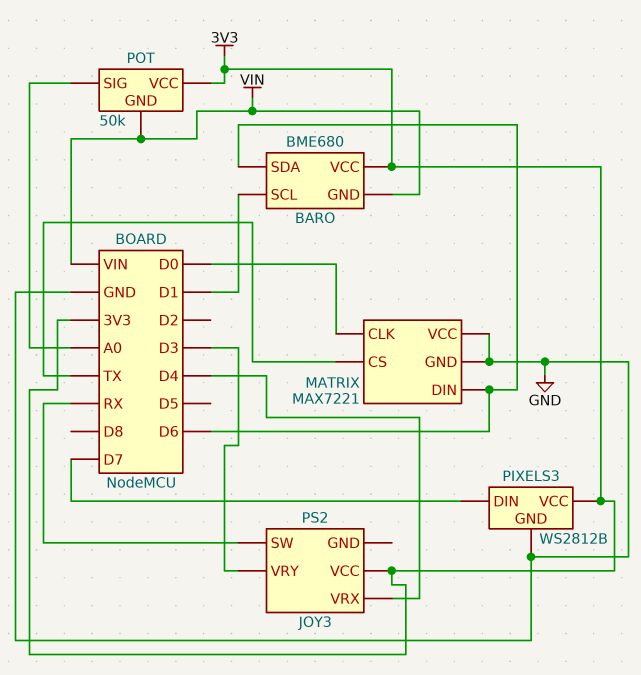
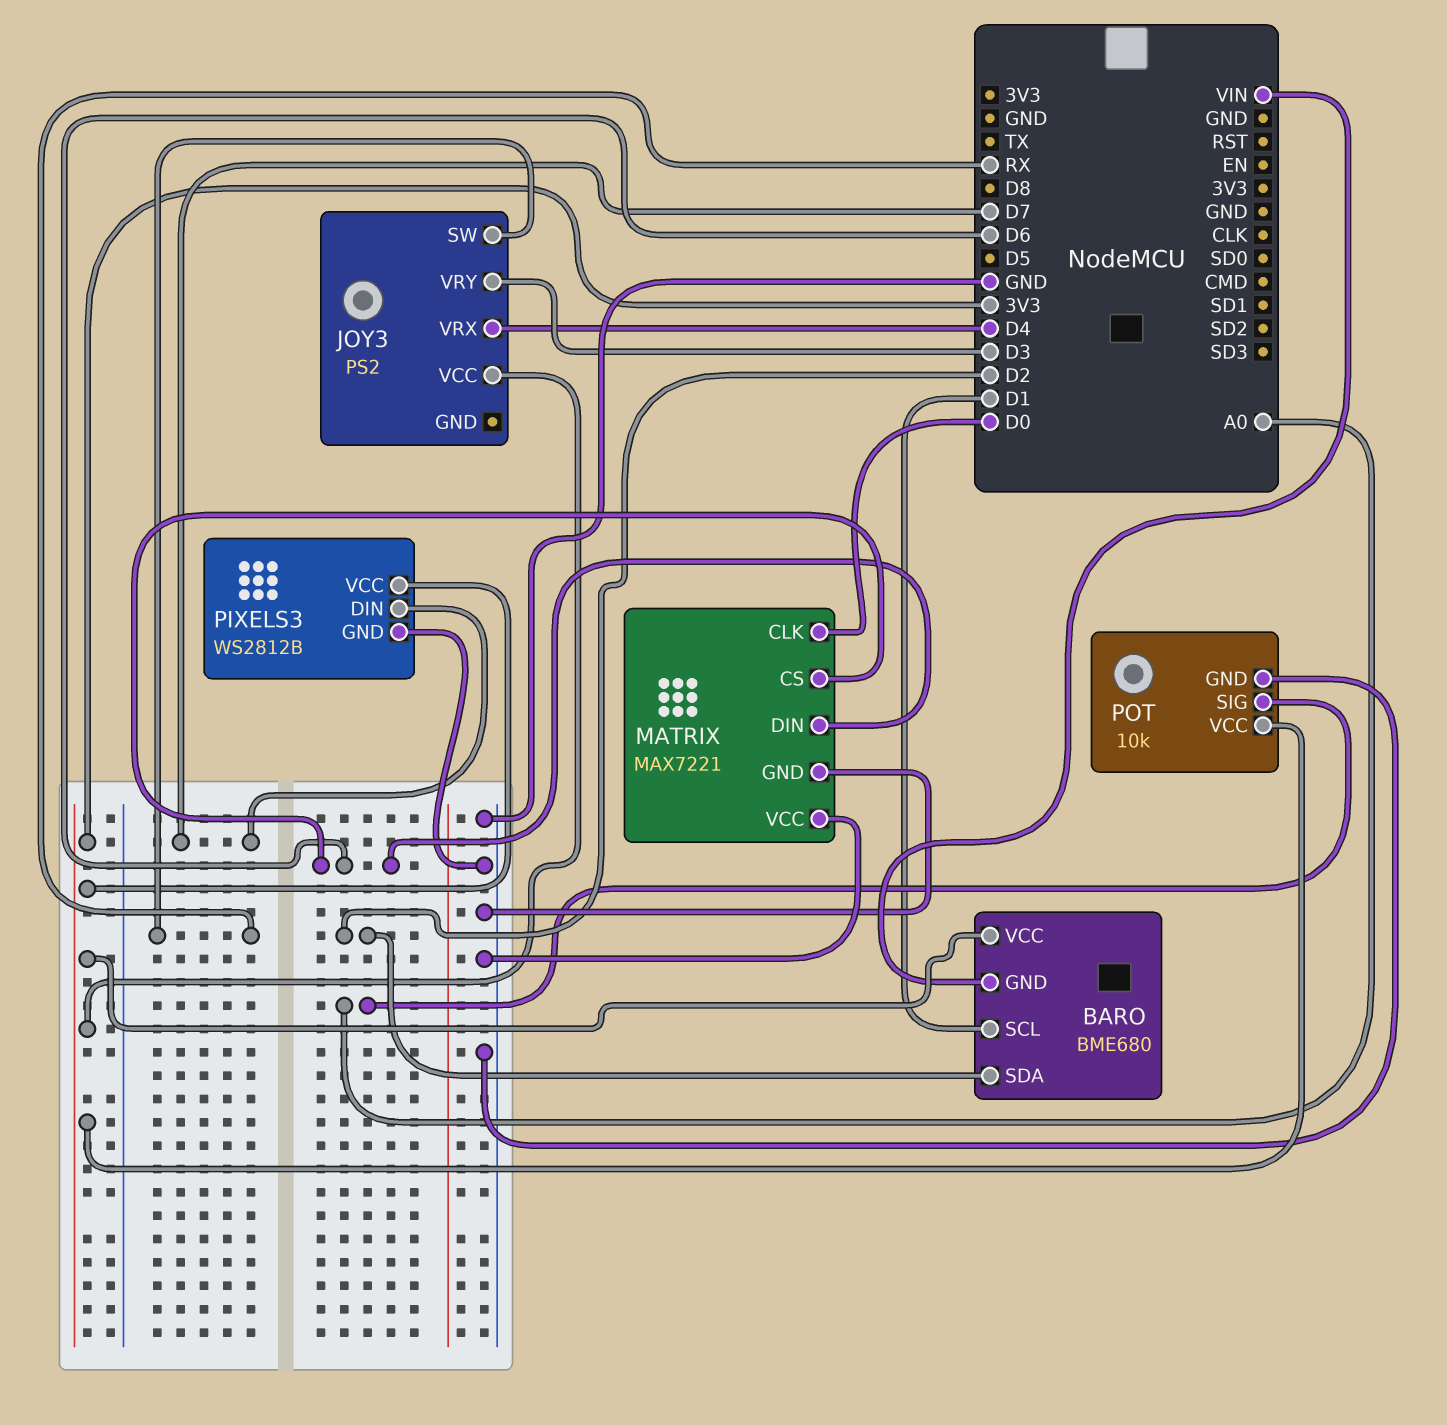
BARO pin SDA: D6 -> D2
MATRIX pin CS: TX -> D6
POT: 50k -> 10k
POT pin GND: VIN -> GND

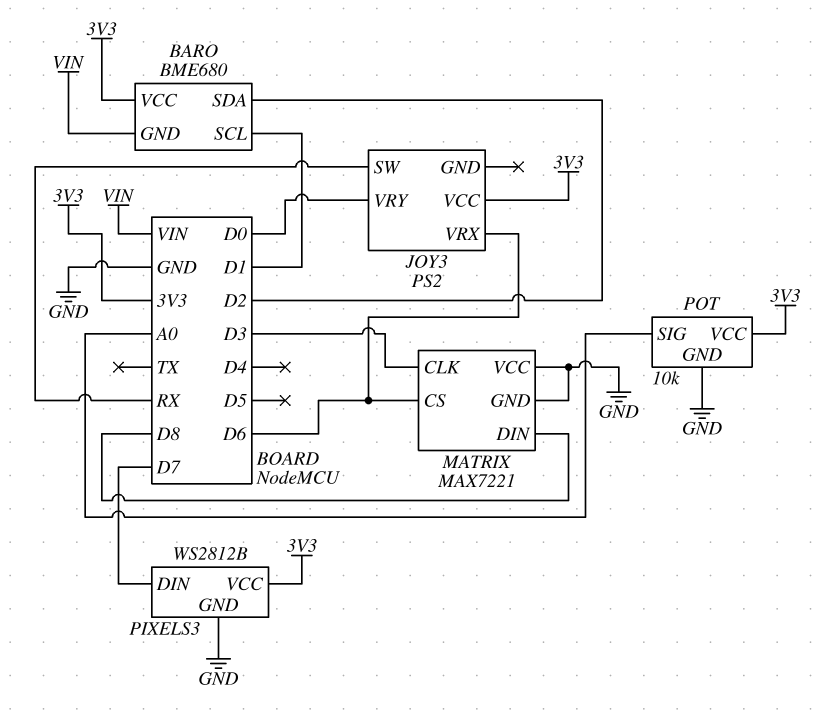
JOY3 pin VRX: D4 -> D6
JOY3 pin VRY: D3 -> D0
MATRIX pin CLK: D0 -> D3
MATRIX pin DIN: D6 -> D8

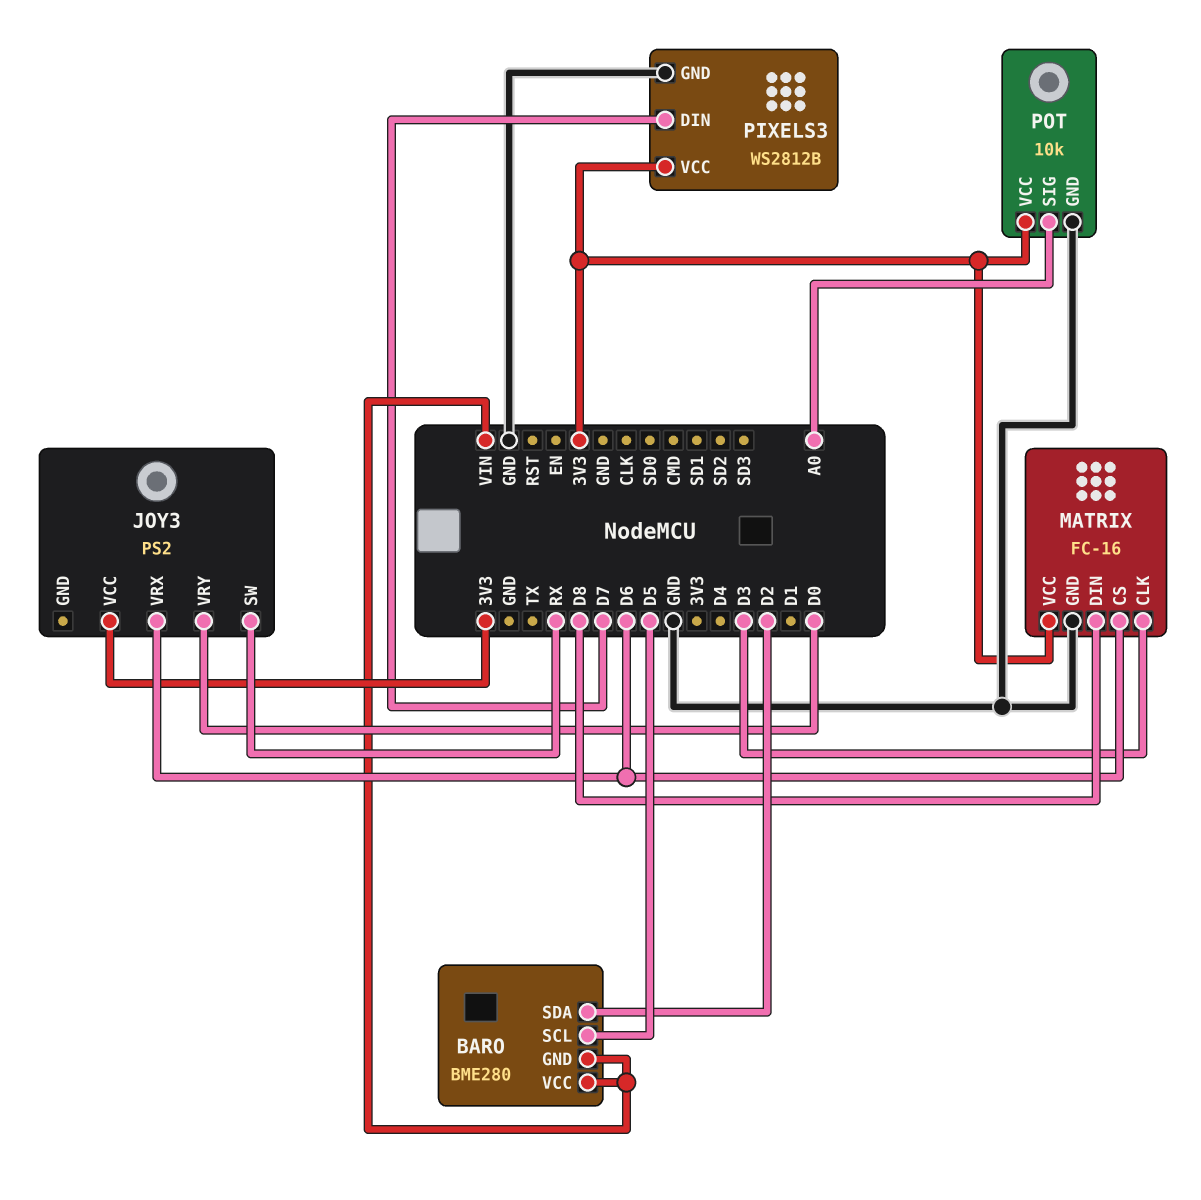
BARO: BME680 -> BME280
BARO pin SCL: D1 -> D5
BARO pin VCC: 3V3 -> VIN
MATRIX: MAX7221 -> FC-16
MATRIX pin VCC: GND -> 3V3

